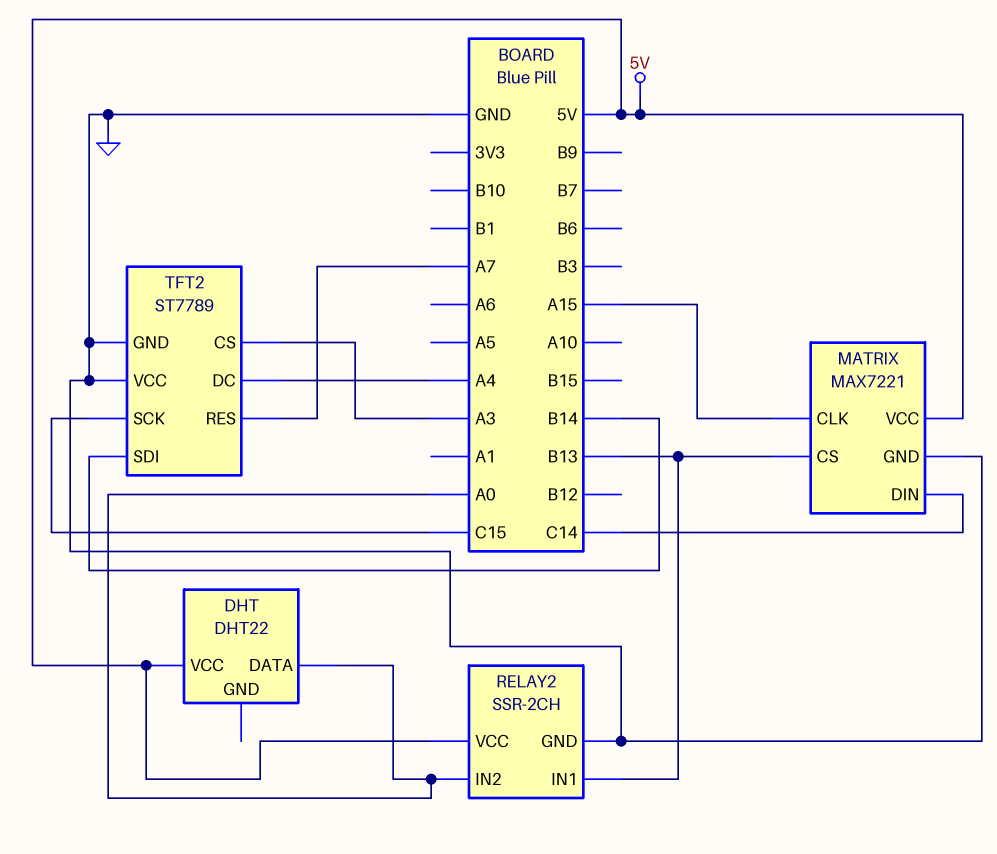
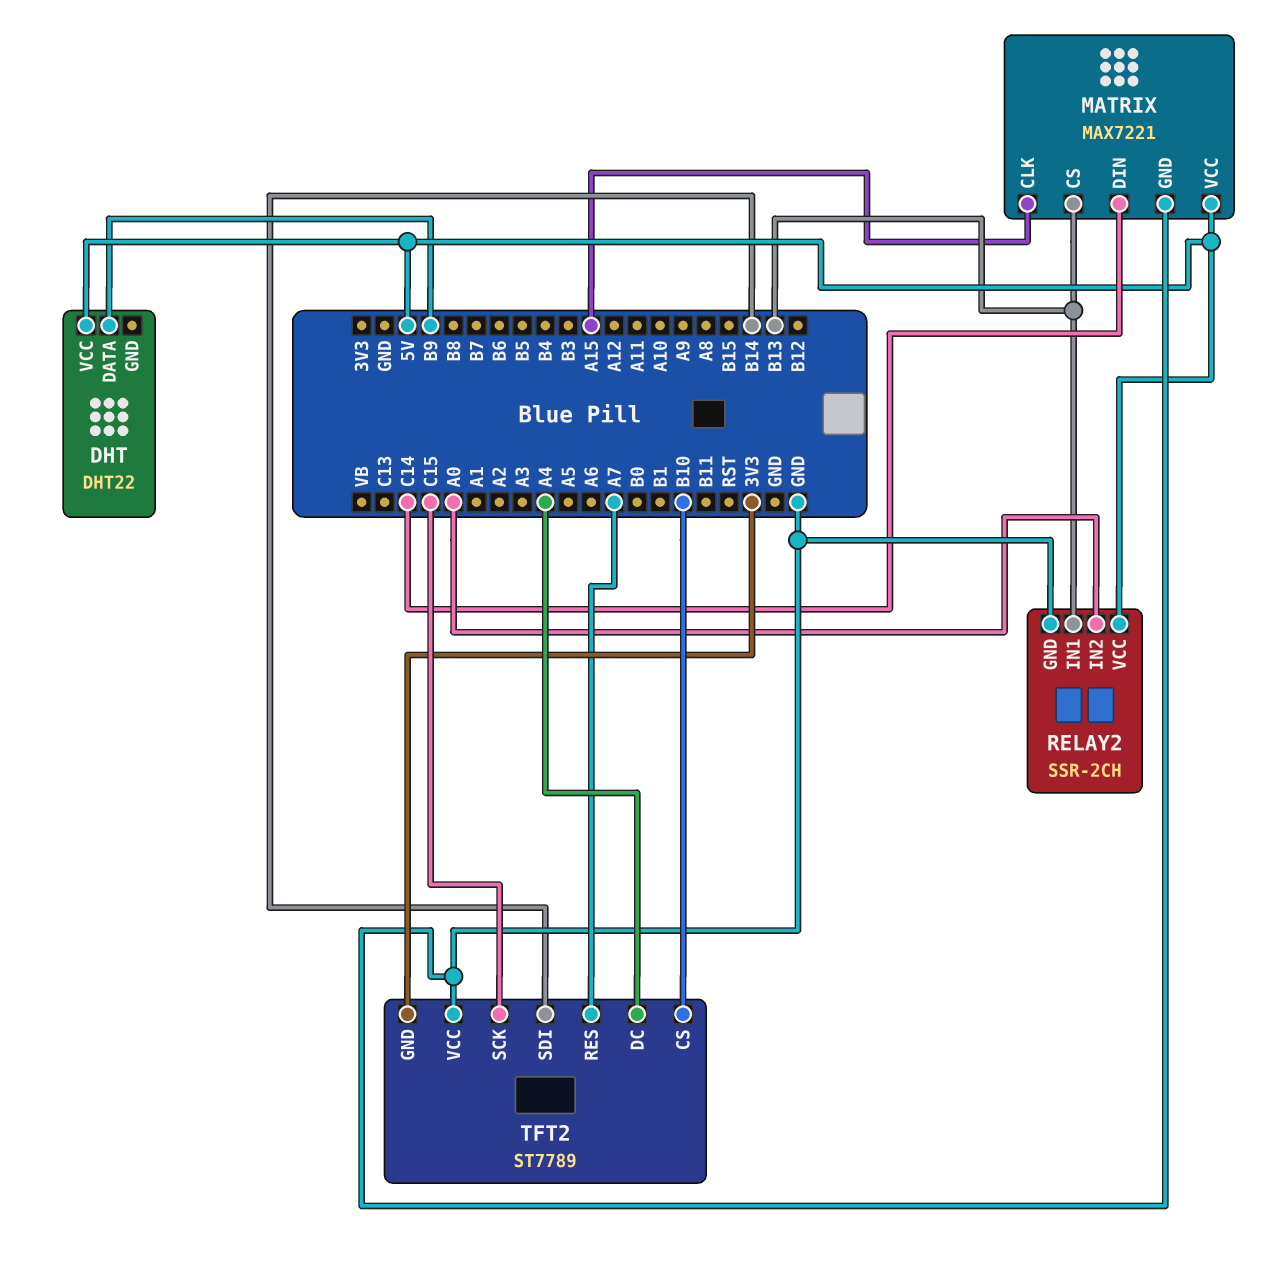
DHT pin DATA: A0 -> B9
TFT2 pin CS: A3 -> B10
TFT2 pin GND: GND -> 3V3

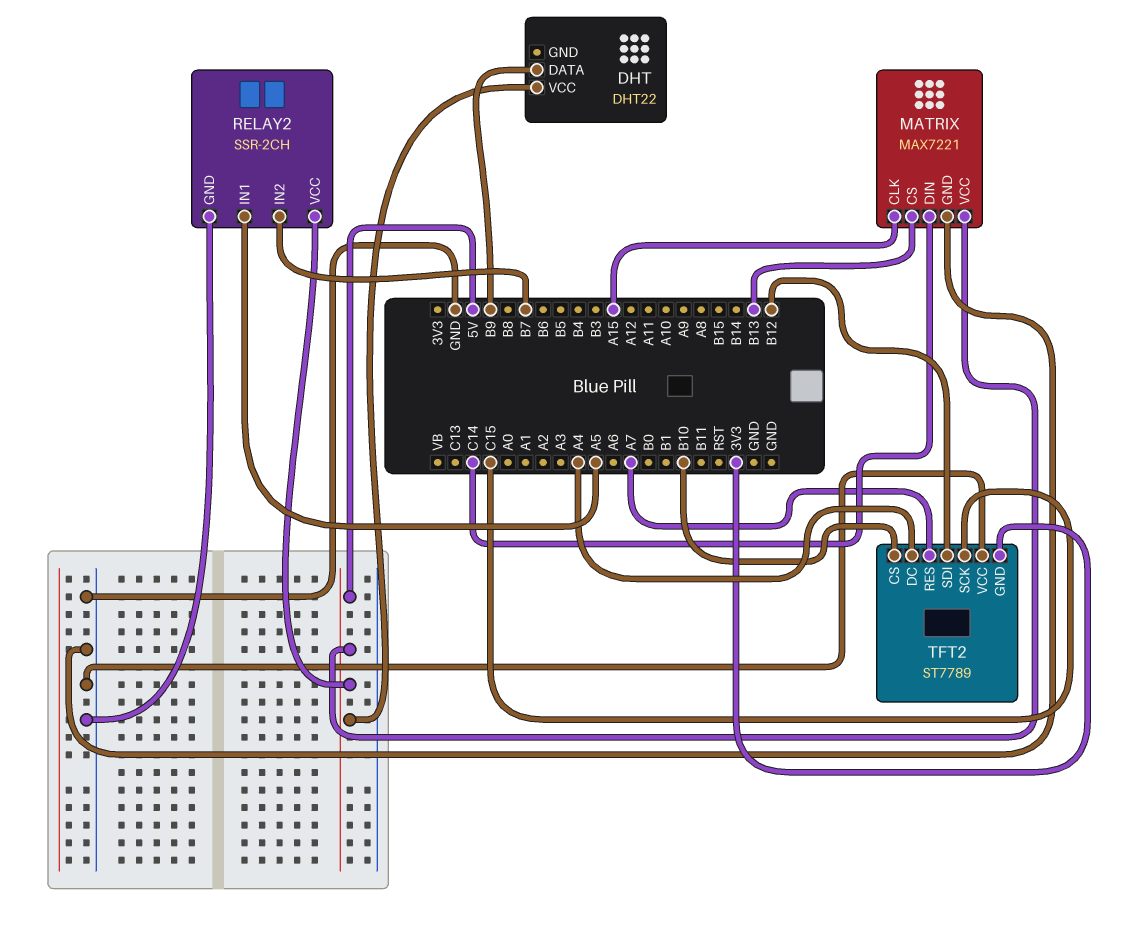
RELAY2 pin IN1: B13 -> A5
RELAY2 pin IN2: A0 -> B7
TFT2 pin SDI: B14 -> B12

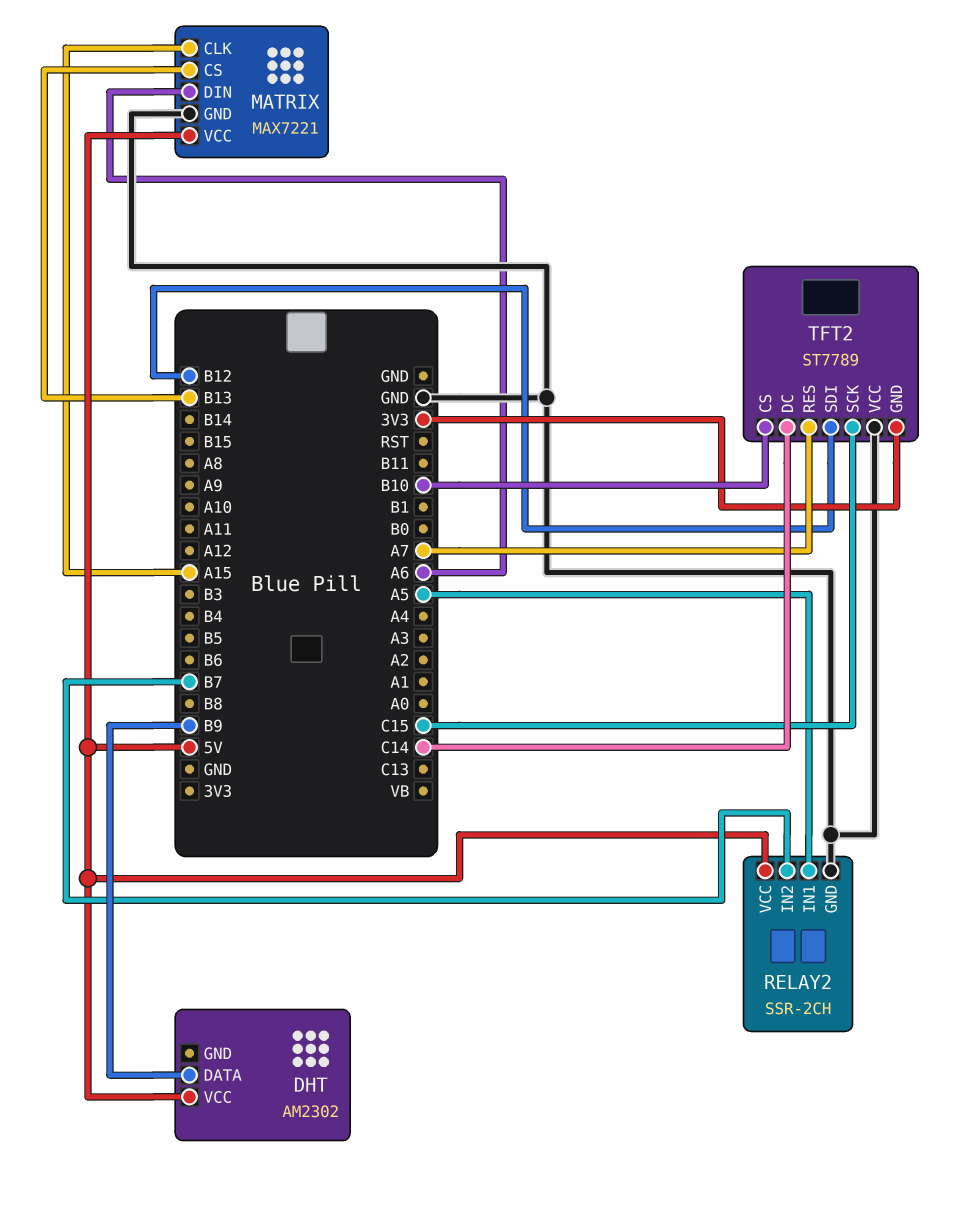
DHT: DHT22 -> AM2302
MATRIX pin DIN: C14 -> A6
TFT2 pin DC: A4 -> C14

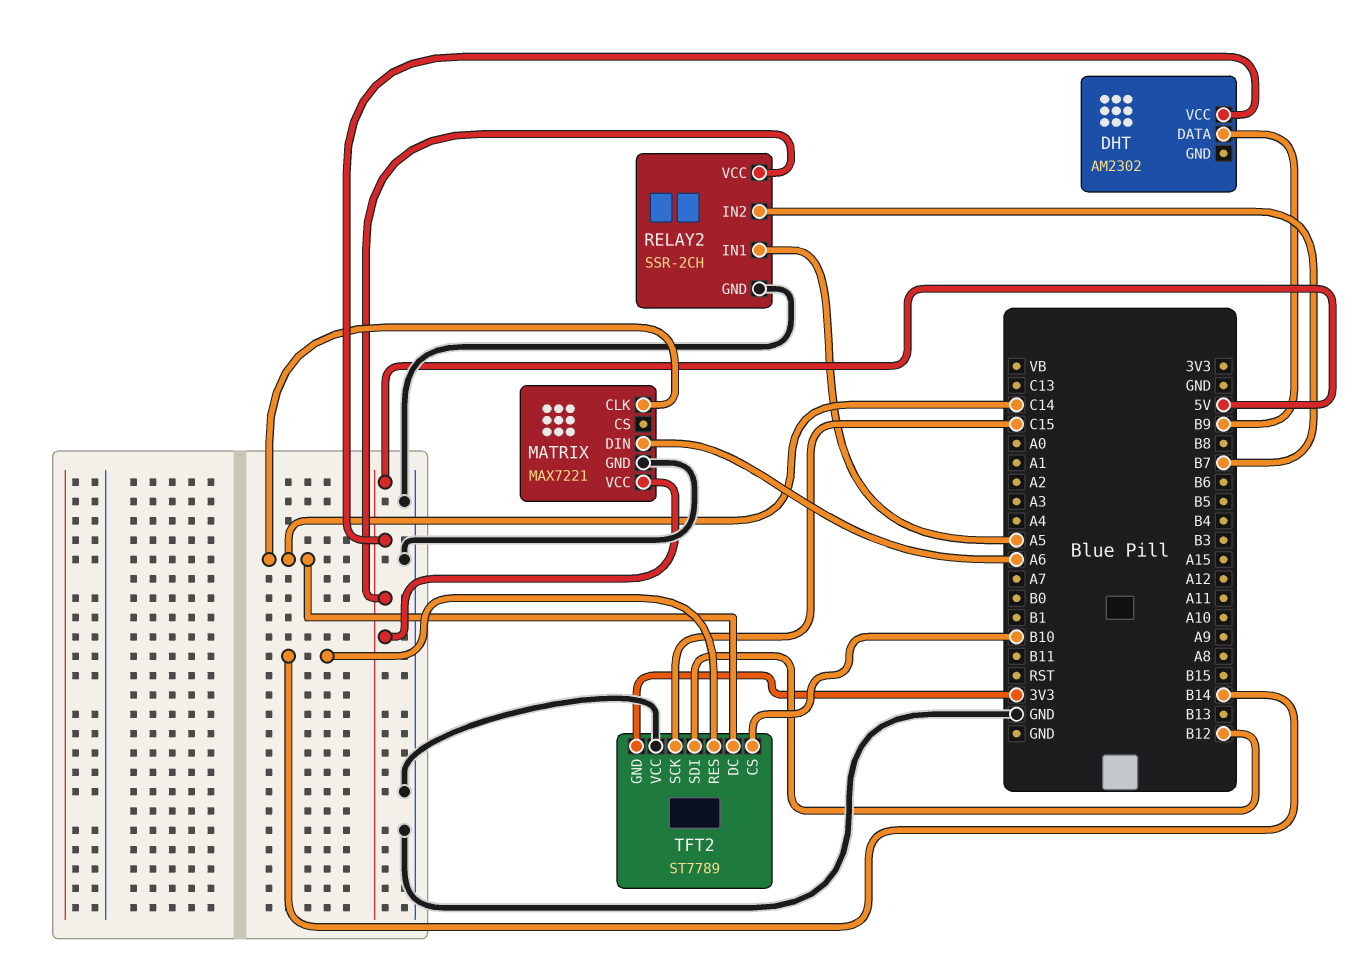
MATRIX pin CLK: A15 -> C14
MATRIX pin CS: B13 -> none
TFT2 pin RES: A7 -> B14

